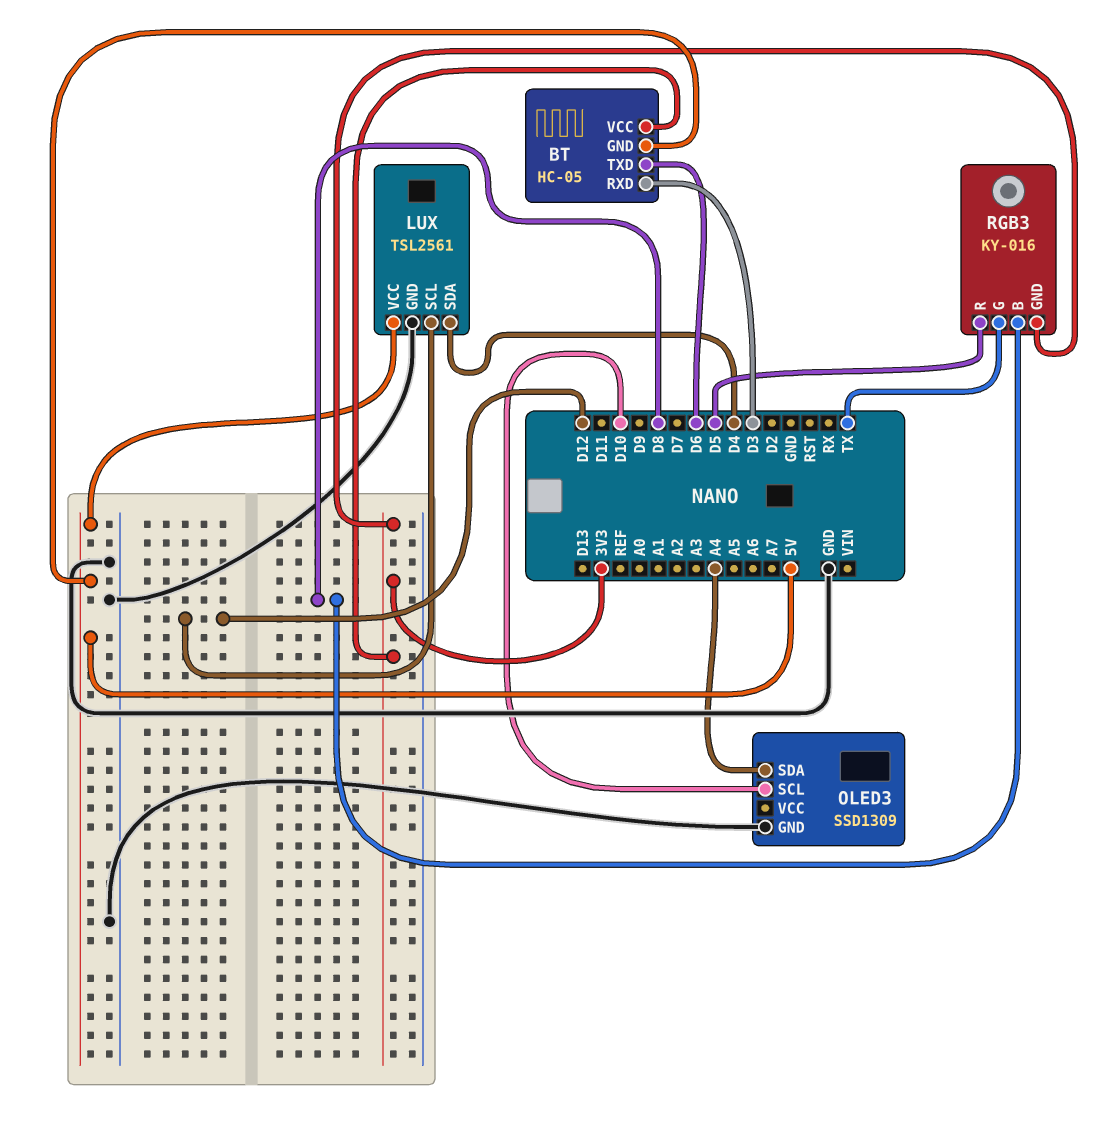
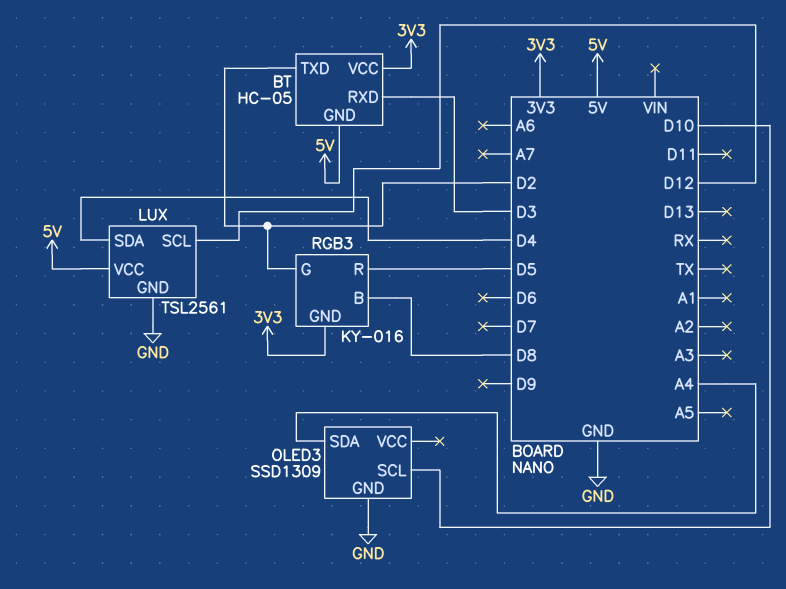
BT pin TXD: D6 -> D2
RGB3 pin G: TX -> D2

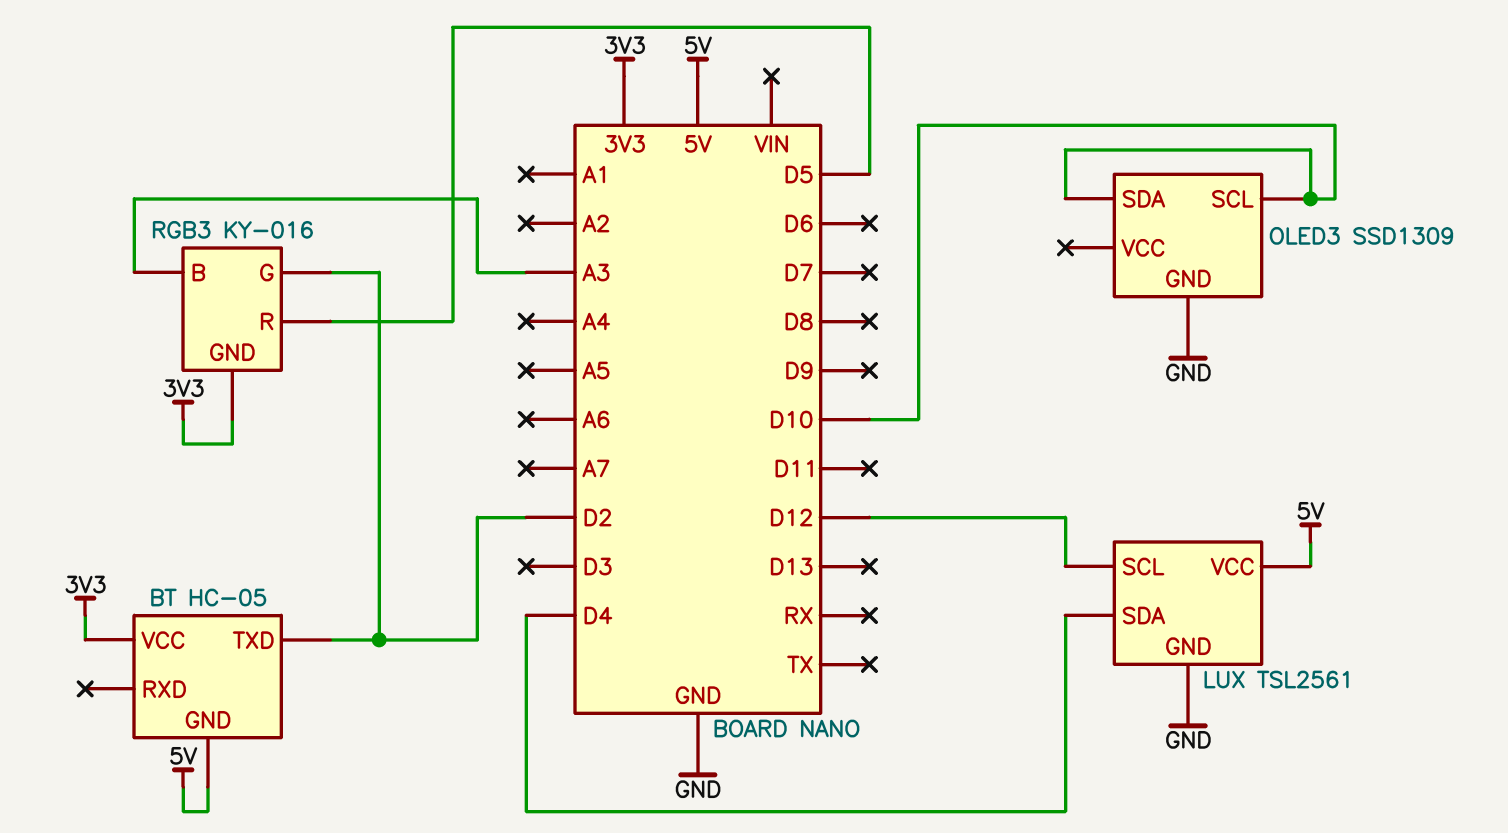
BT pin RXD: D3 -> none
OLED3 pin SDA: A4 -> D10
RGB3 pin B: D8 -> A3

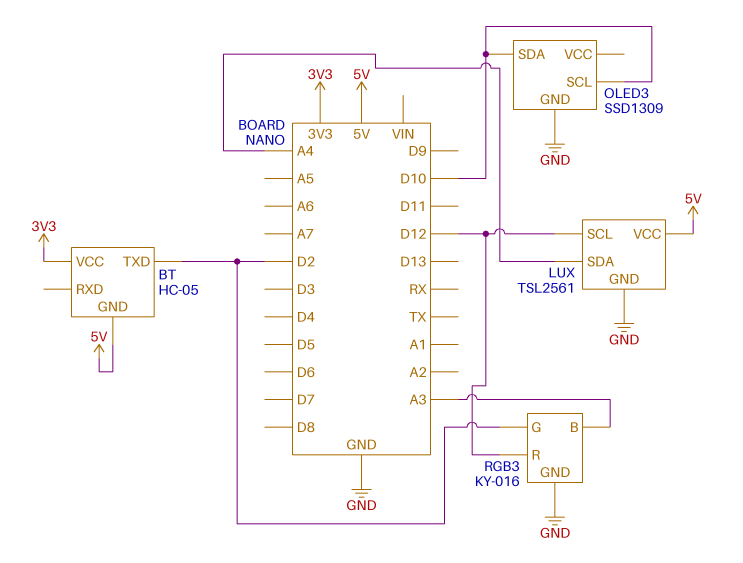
LUX pin SDA: D4 -> A4
RGB3 pin GND: 3V3 -> GND
RGB3 pin R: D5 -> D12

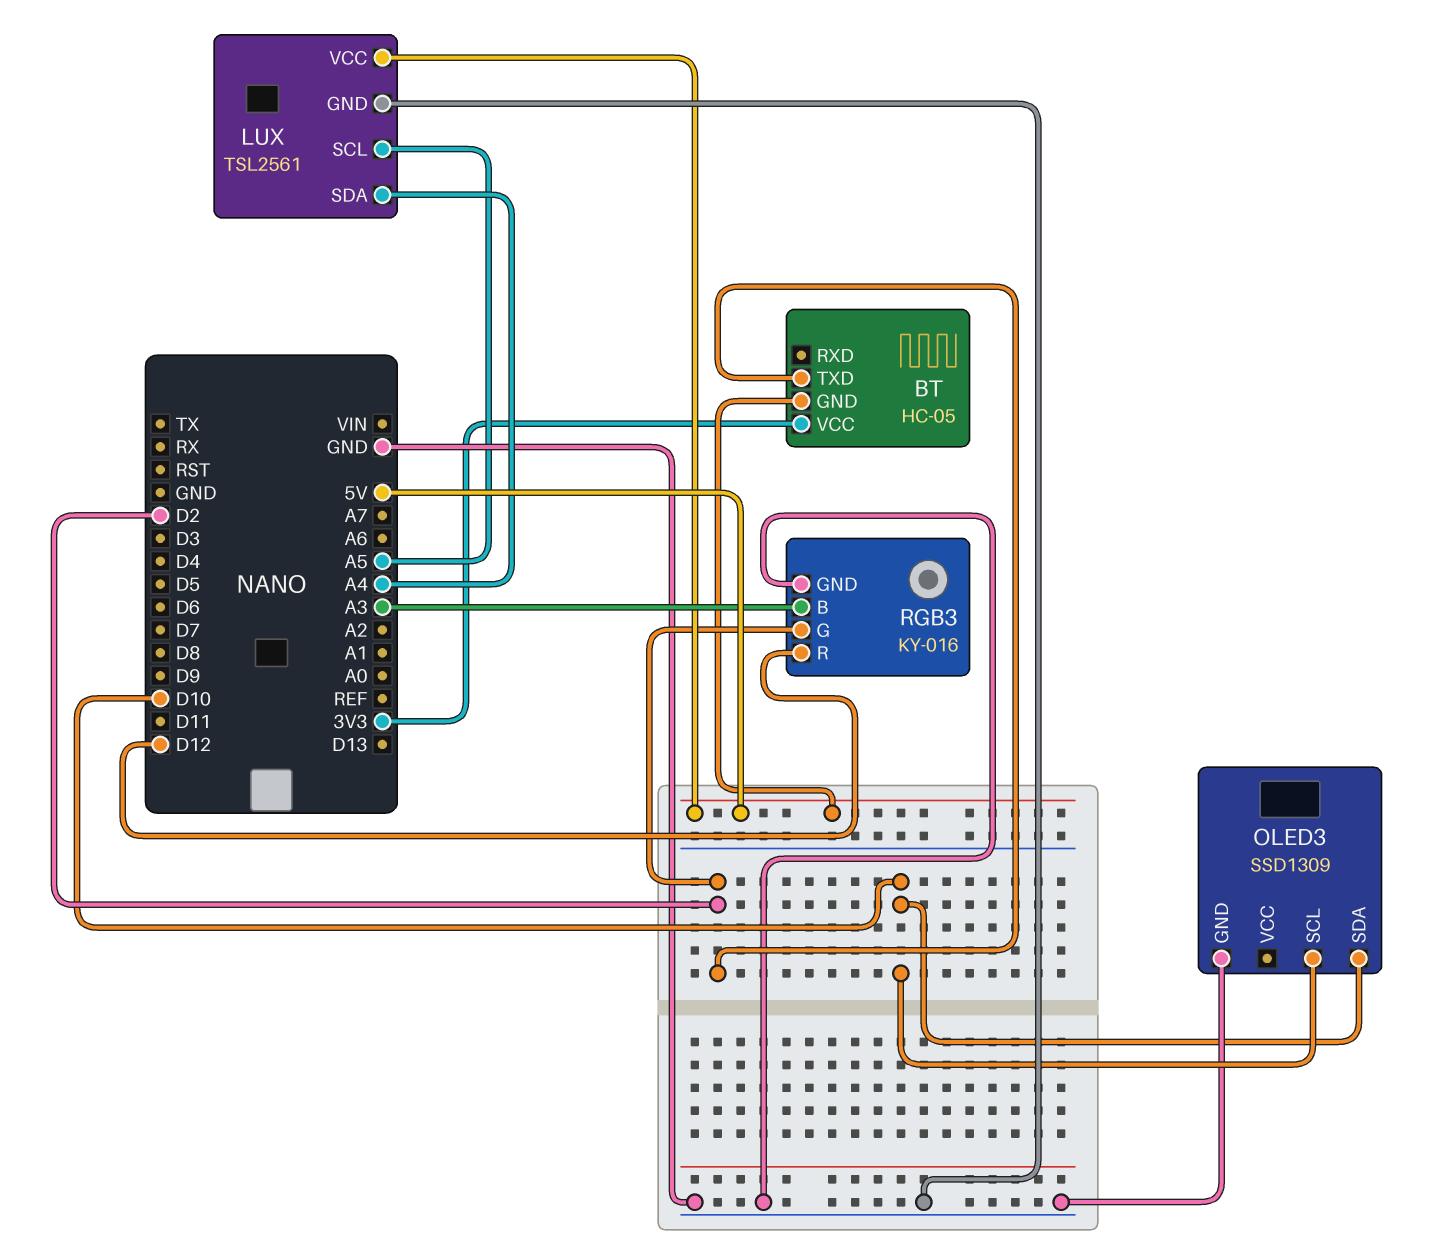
LUX pin SCL: D12 -> A5

